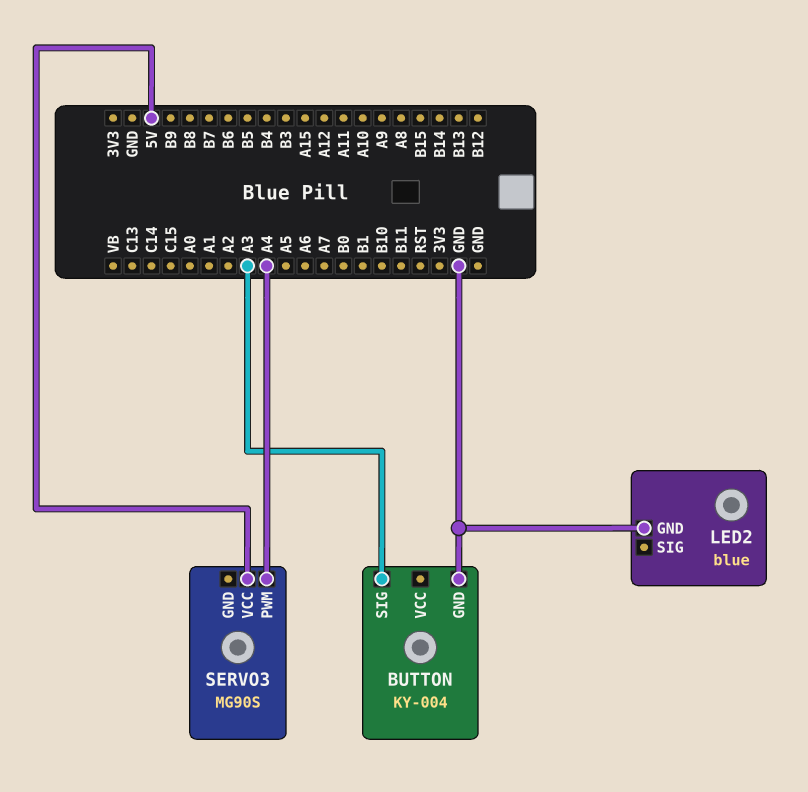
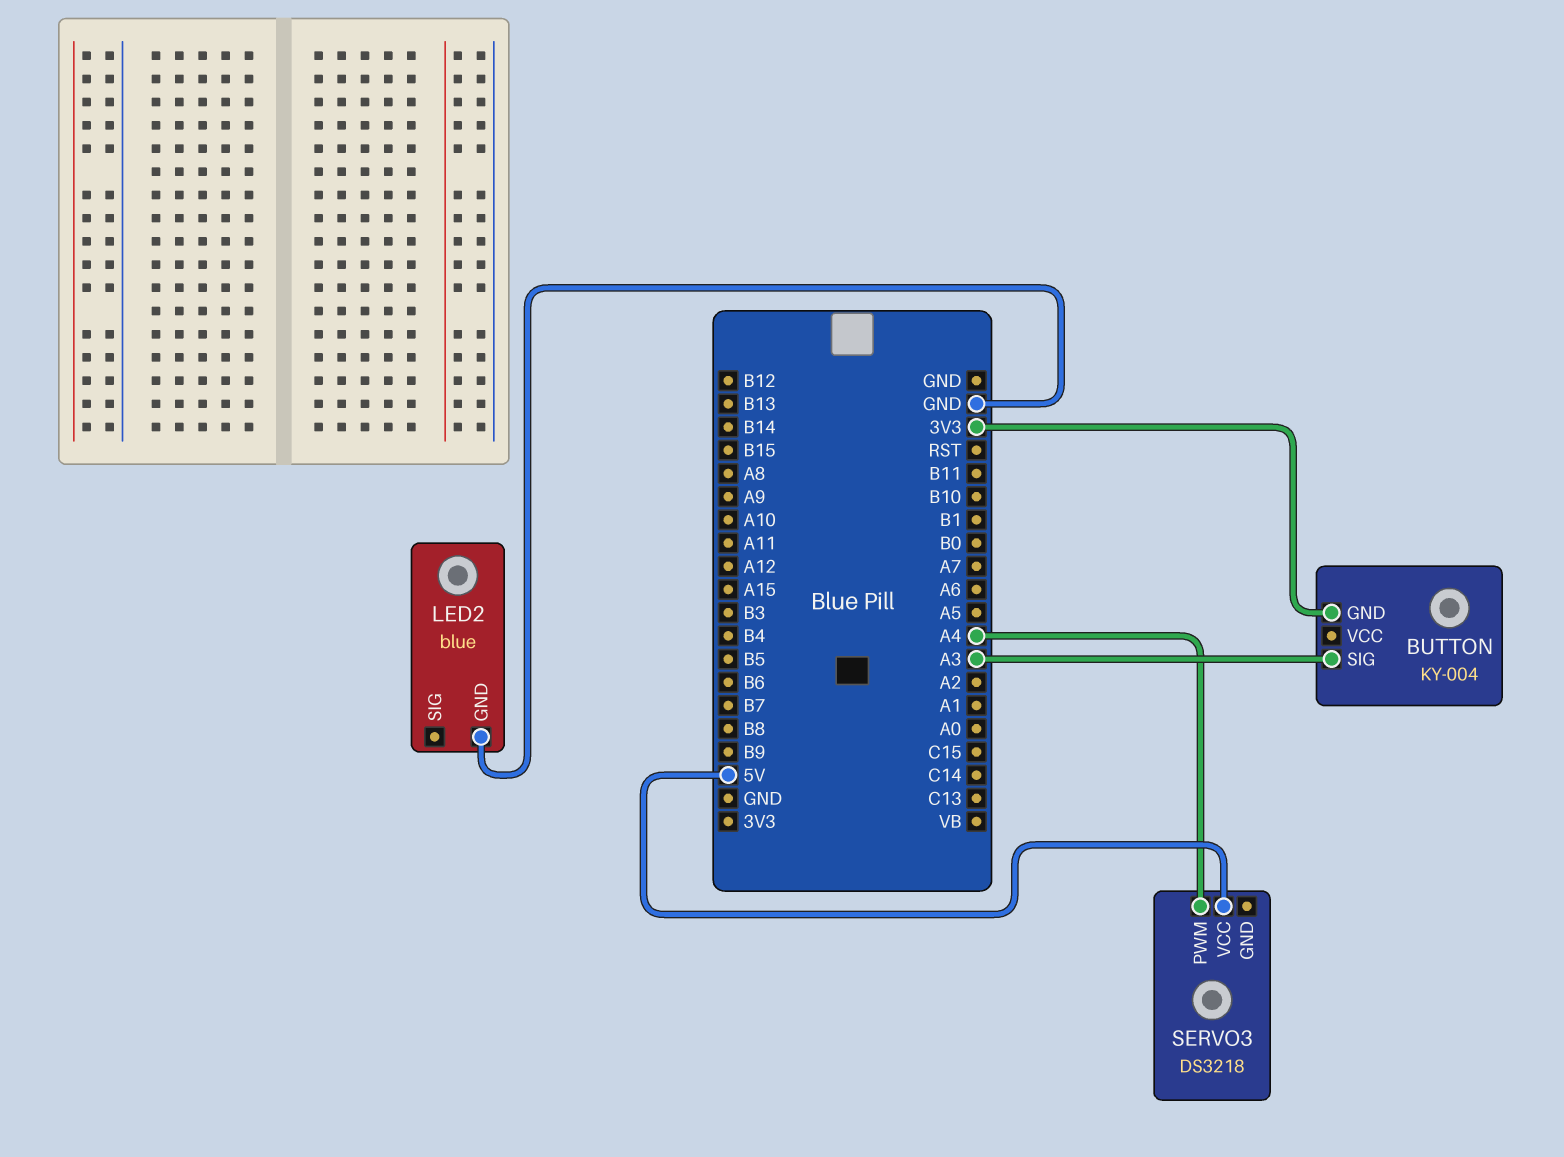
BUTTON pin GND: GND -> 3V3
SERVO3: MG90S -> DS3218

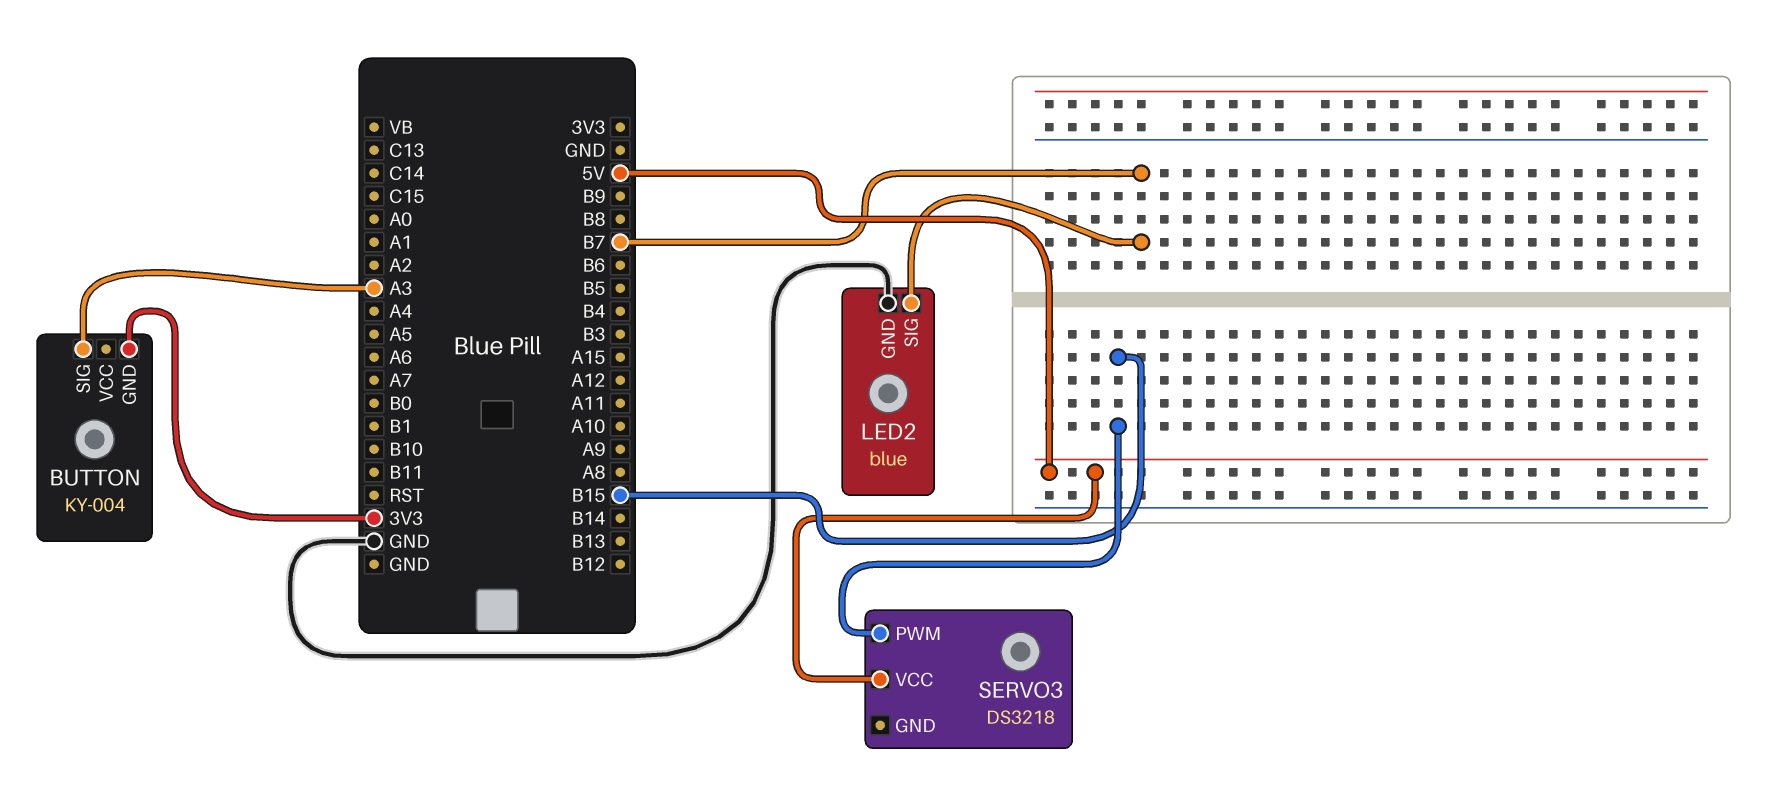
LED2 pin SIG: none -> B7
SERVO3 pin PWM: A4 -> B15

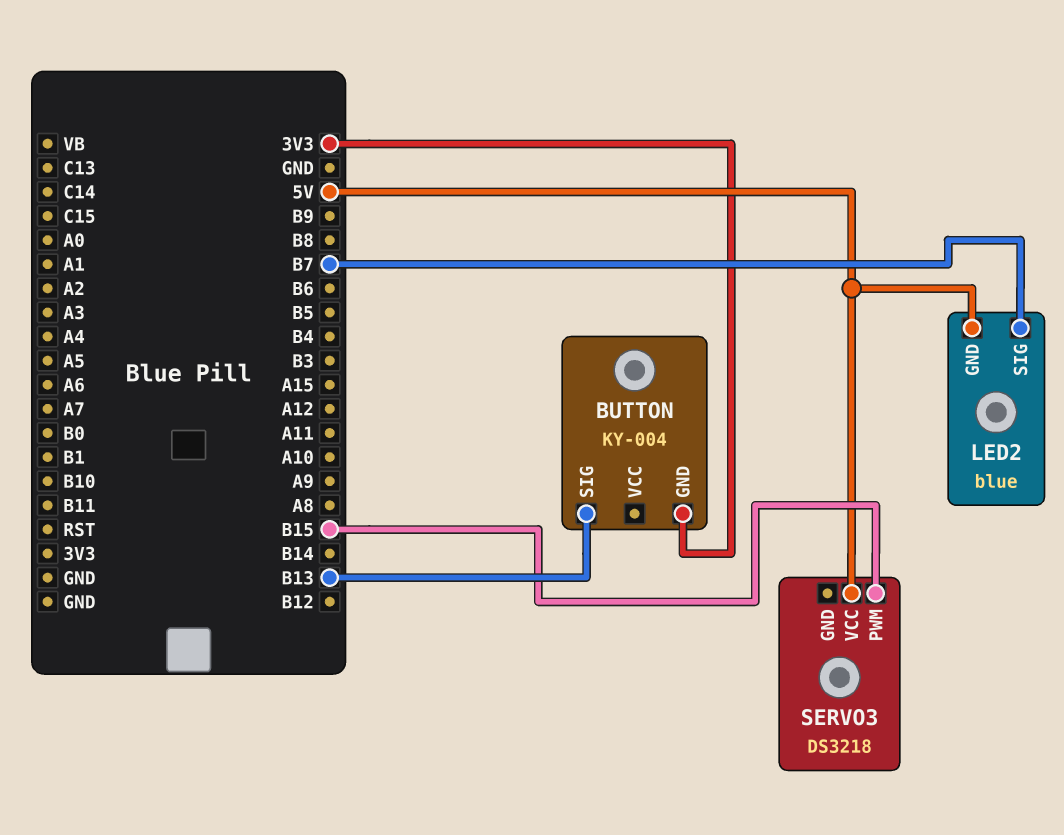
BUTTON pin SIG: A3 -> B13
LED2 pin GND: GND -> 5V

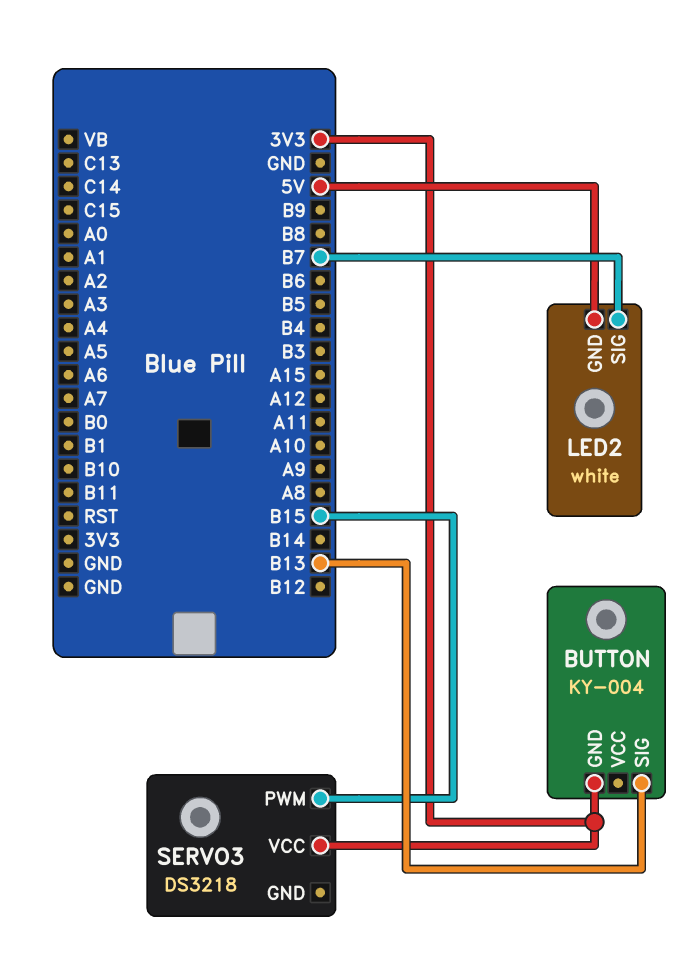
LED2: blue -> white
SERVO3 pin VCC: 5V -> 3V3

